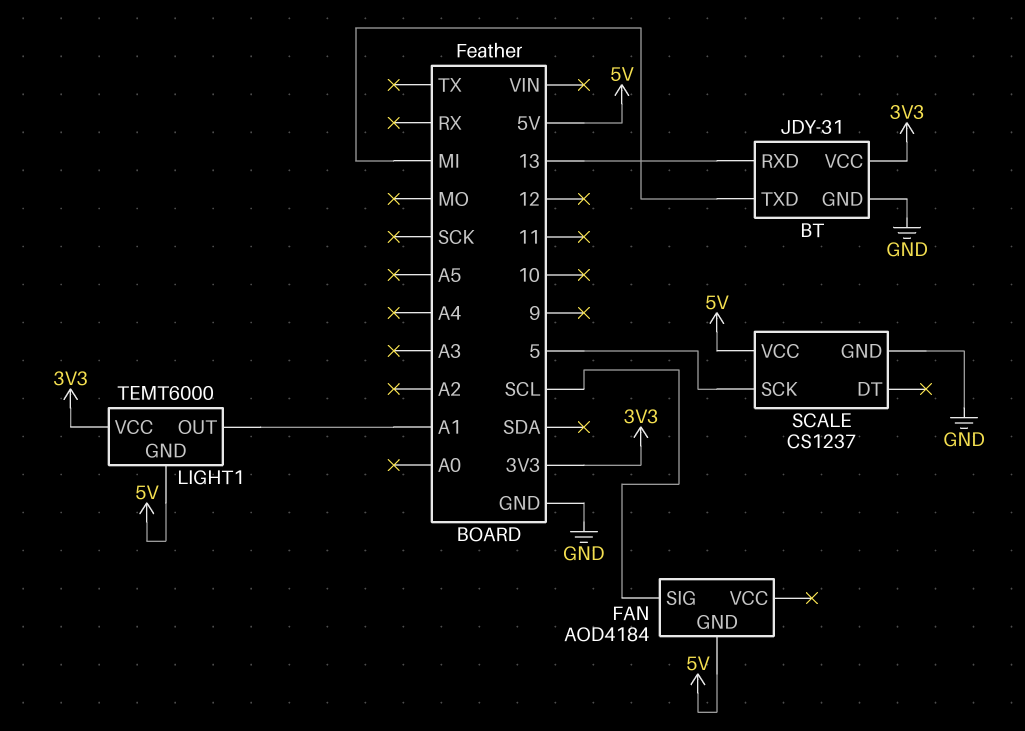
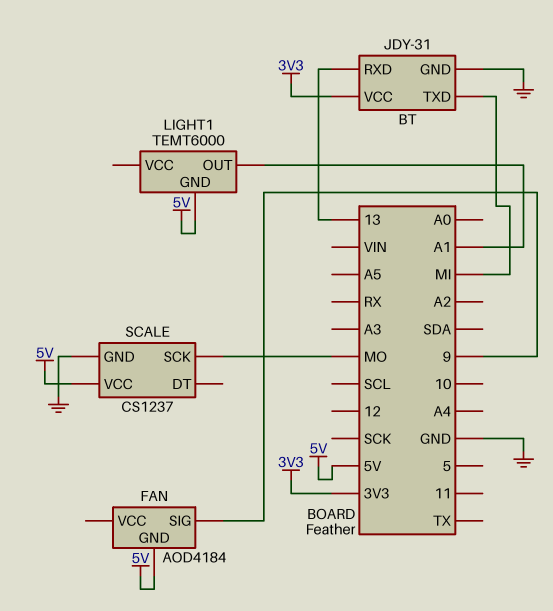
FAN pin SIG: SCL -> 9
LIGHT1 pin VCC: 3V3 -> none
SCALE pin SCK: 5 -> MO

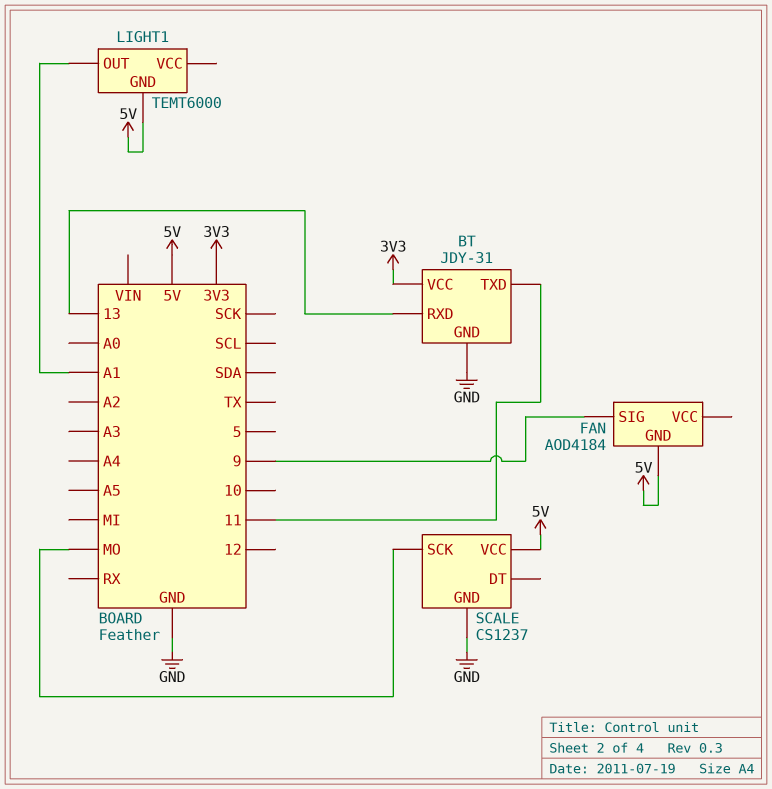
BT pin TXD: MI -> 11

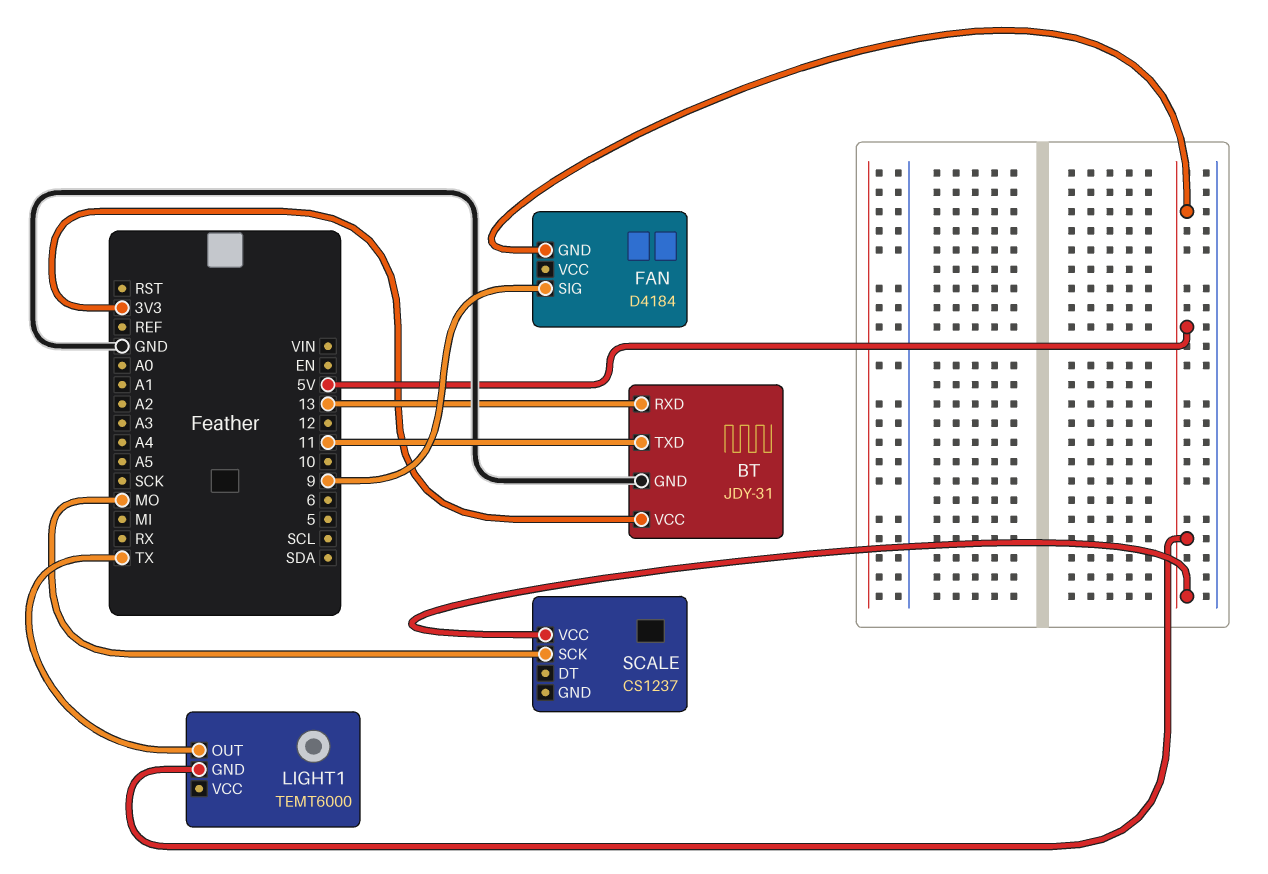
FAN: AOD4184 -> D4184
LIGHT1 pin OUT: A1 -> TX
SCALE pin GND: GND -> none

